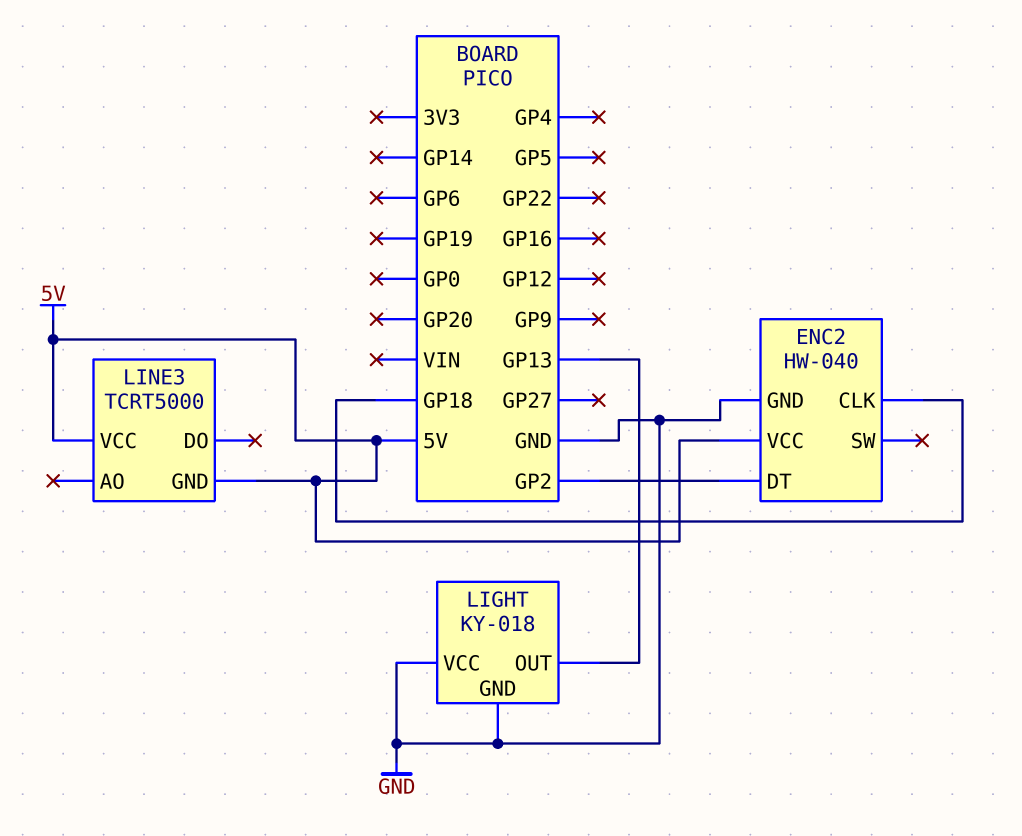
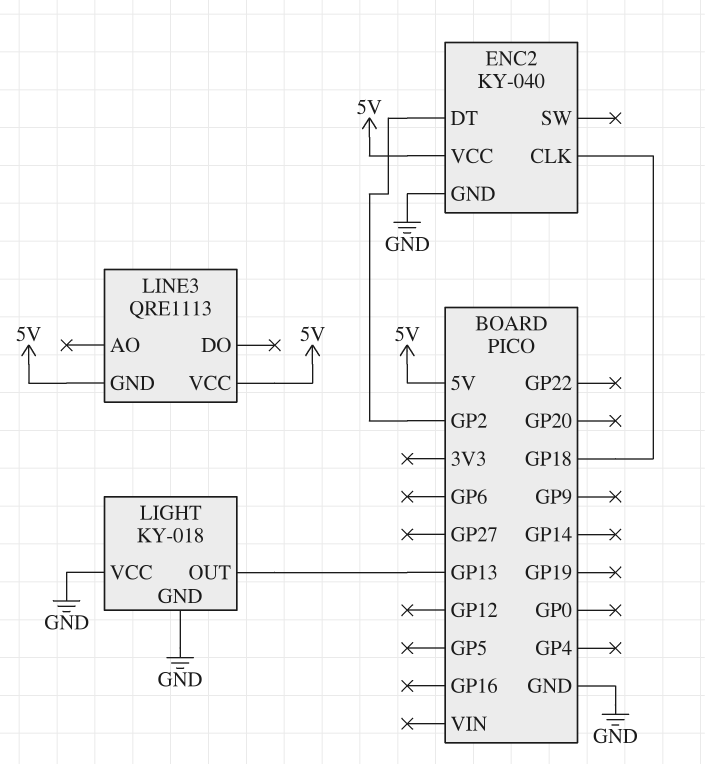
ENC2: HW-040 -> KY-040
LINE3: TCRT5000 -> QRE1113

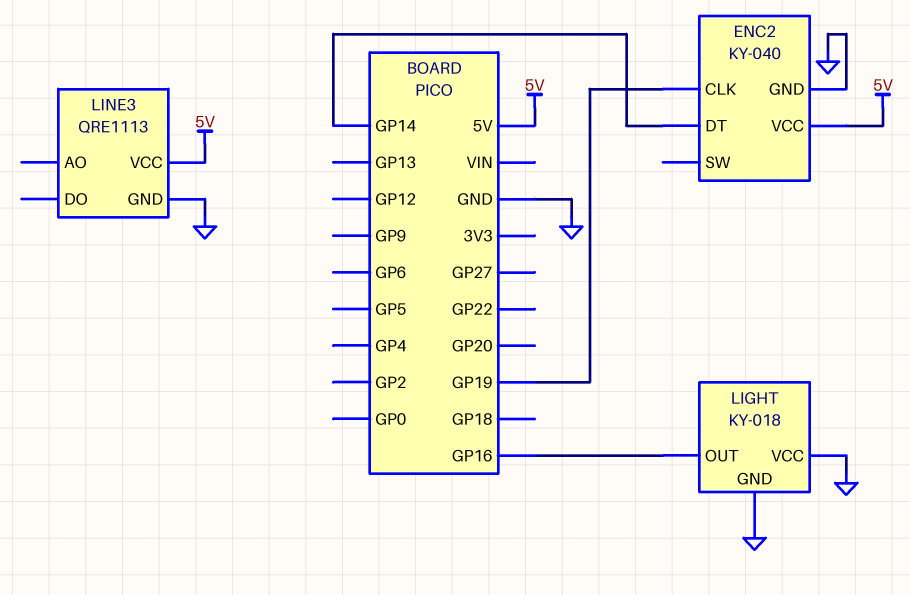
ENC2 pin CLK: GP18 -> GP19
ENC2 pin DT: GP2 -> GP14
LIGHT pin OUT: GP13 -> GP16
LINE3 pin GND: 5V -> GND

